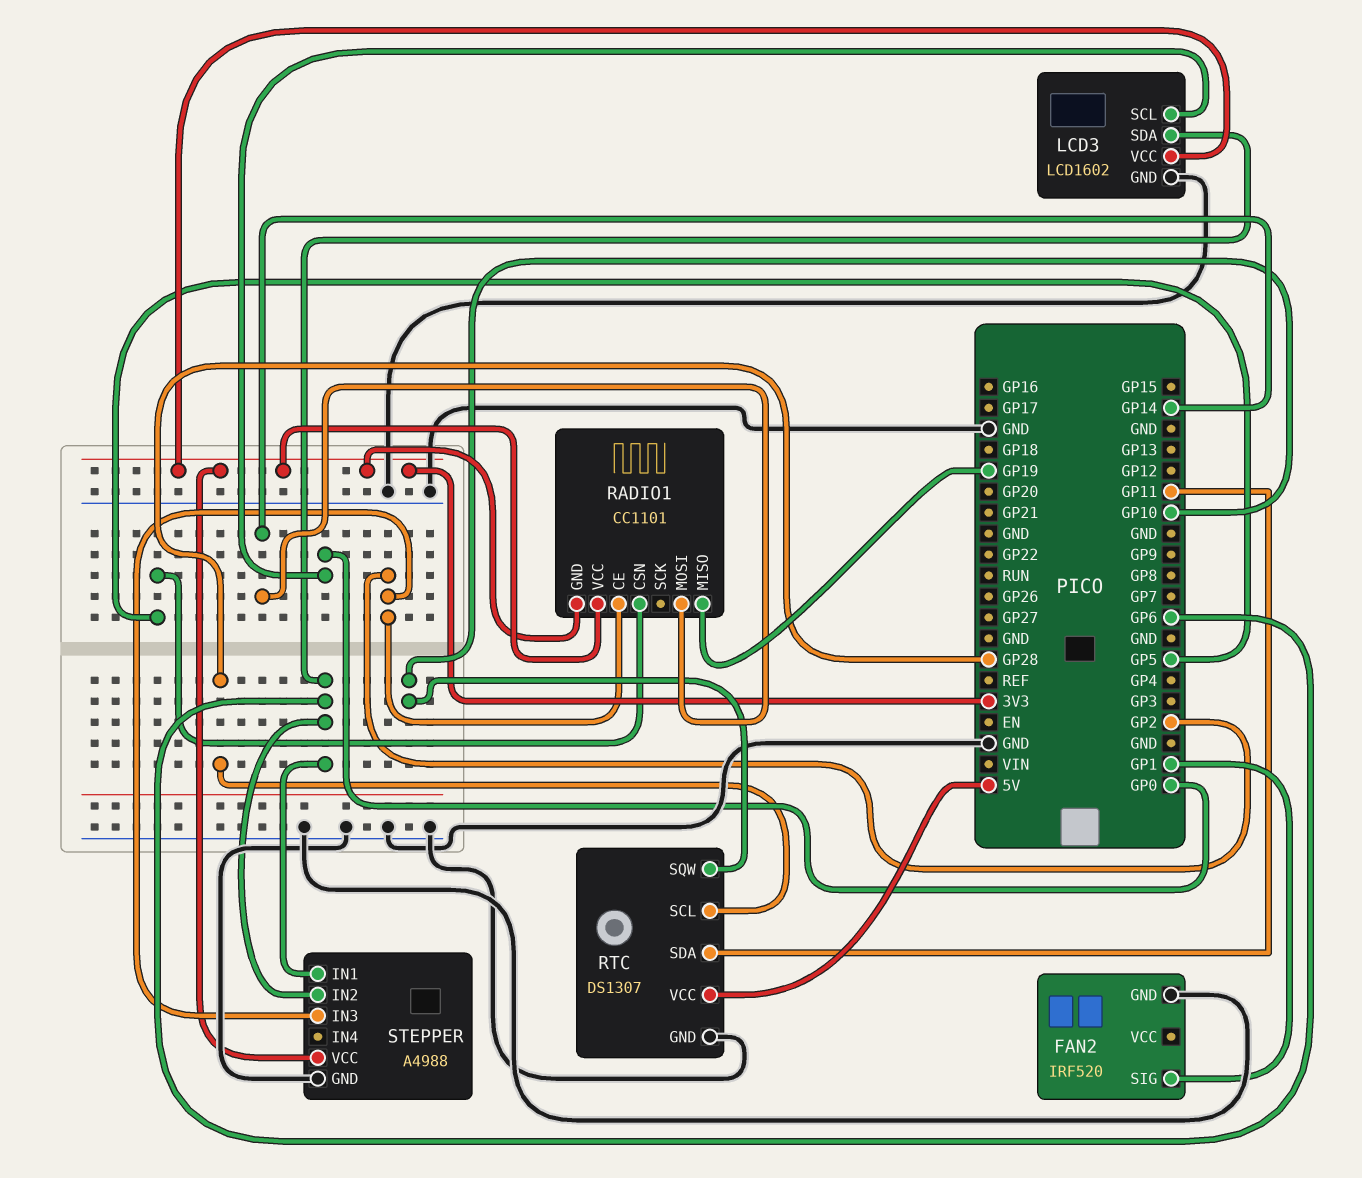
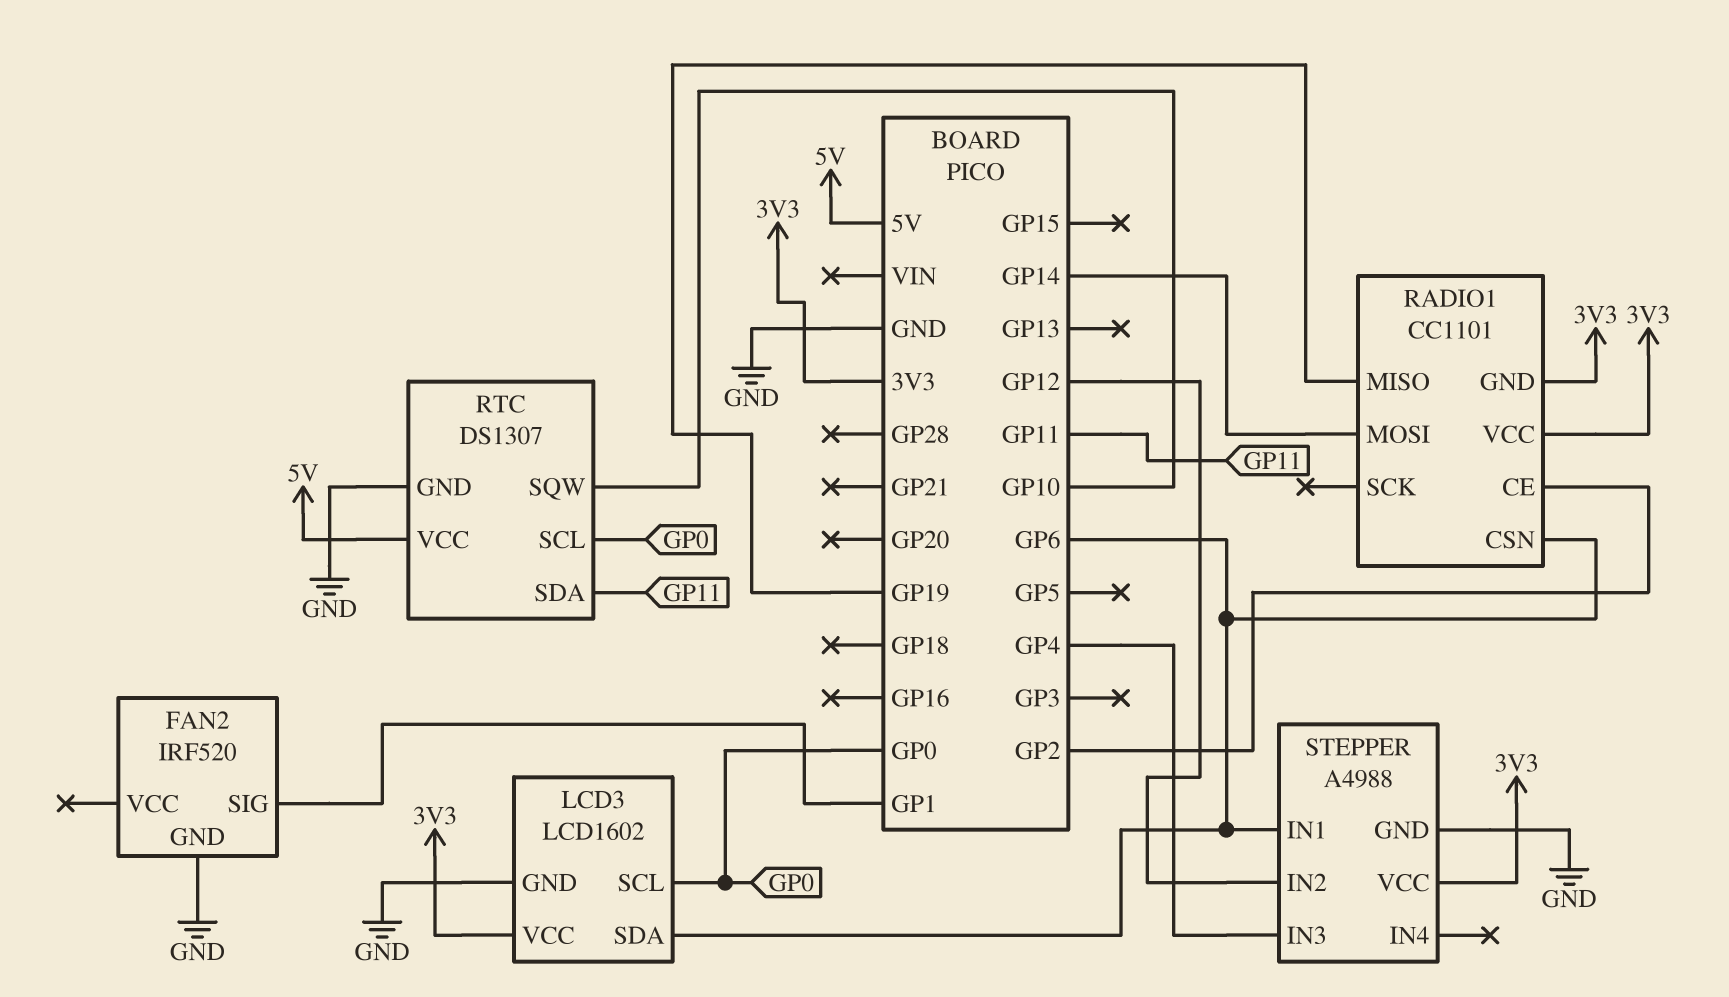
RADIO1 pin CSN: GP5 -> GP6
RTC pin SCL: GP28 -> GP0
STEPPER pin IN2: GP6 -> GP12
STEPPER pin IN3: GP2 -> GP4

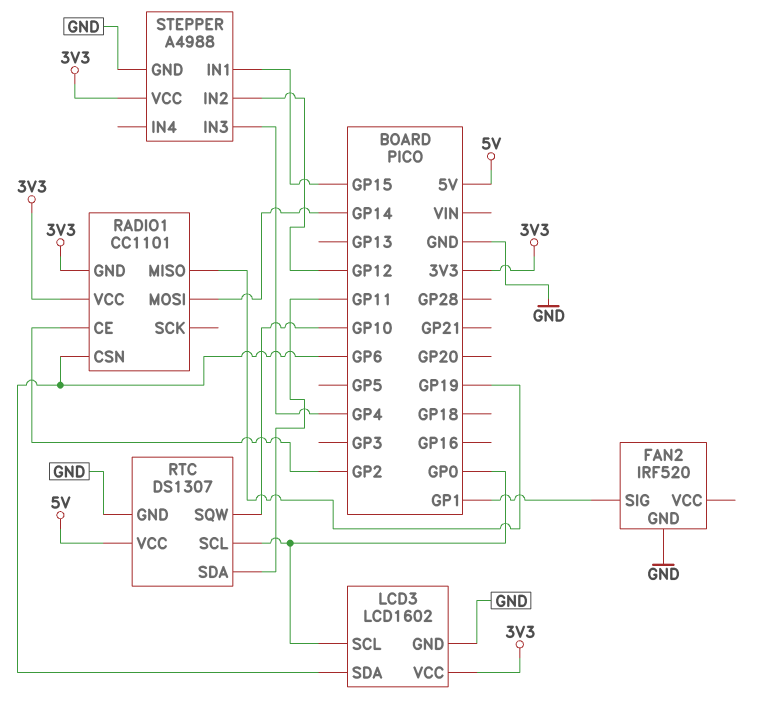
STEPPER pin IN1: GP6 -> GP15

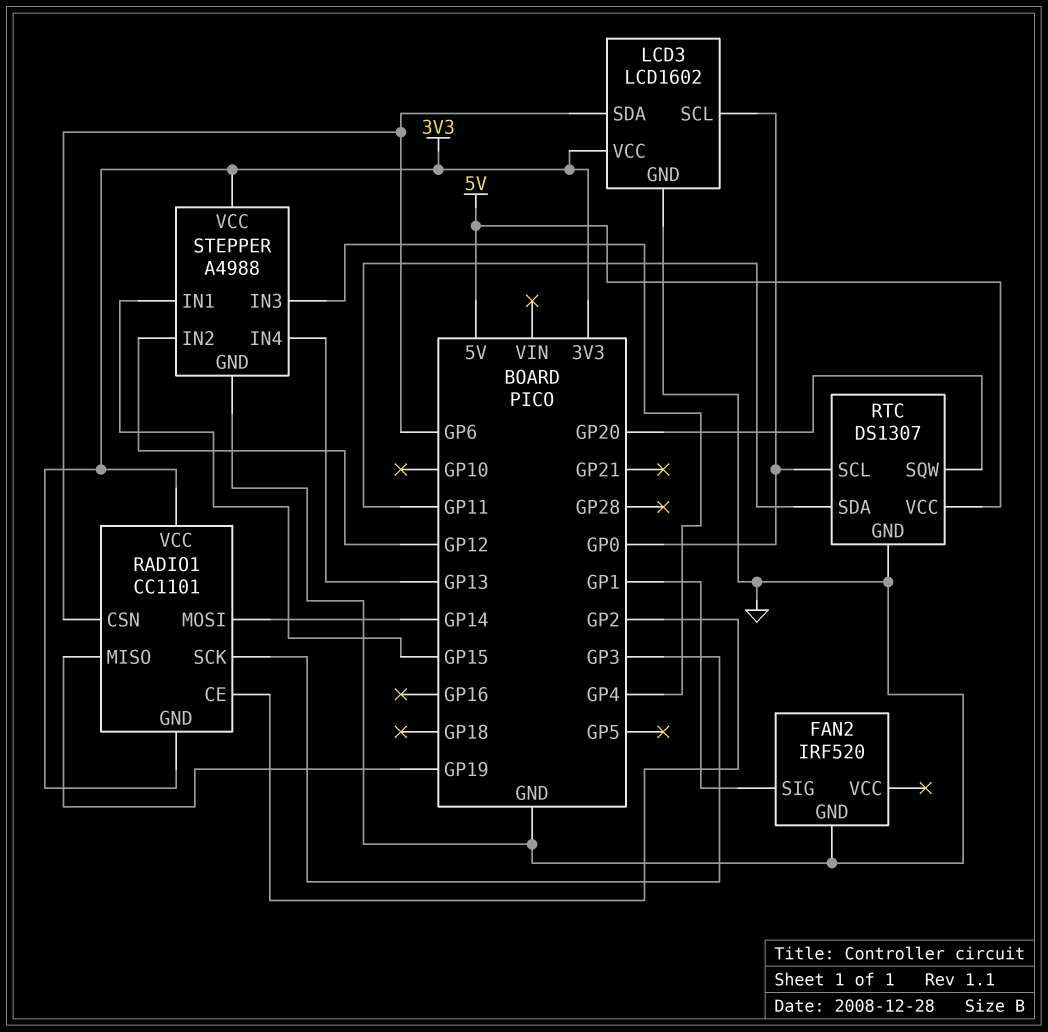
RADIO1 pin SCK: none -> GP3
RTC pin SQW: GP10 -> GP20
STEPPER pin IN4: none -> GP13

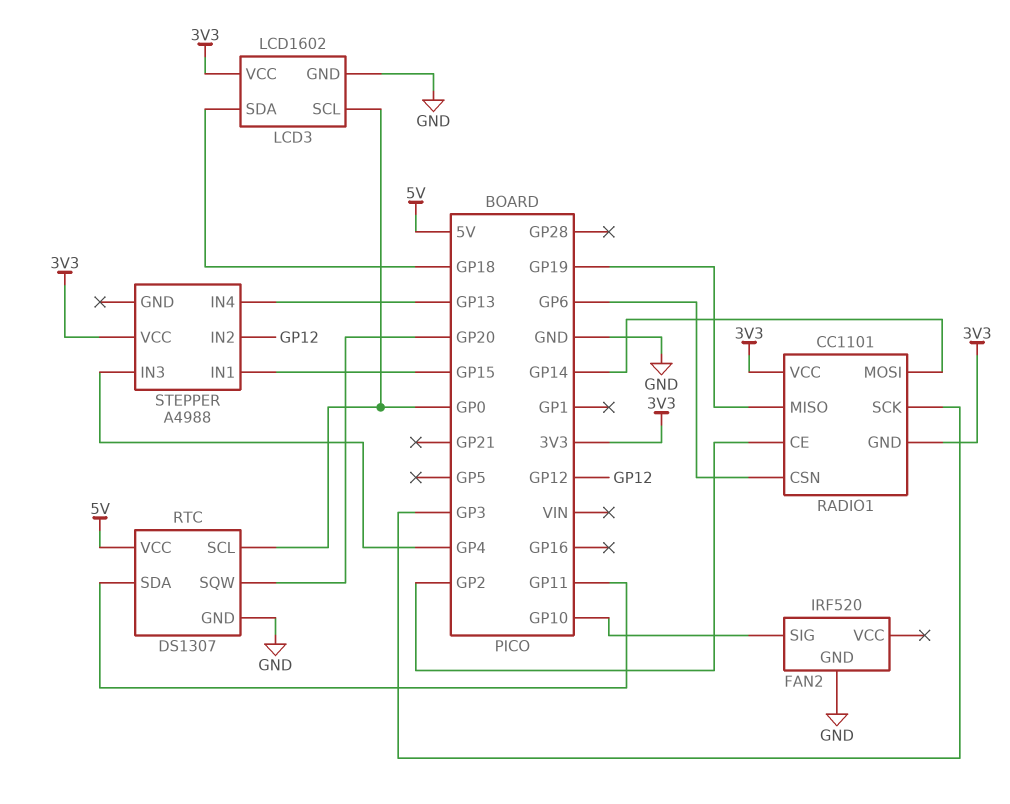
FAN2 pin SIG: GP1 -> GP10
LCD3 pin SDA: GP6 -> GP18
STEPPER pin GND: GND -> none

